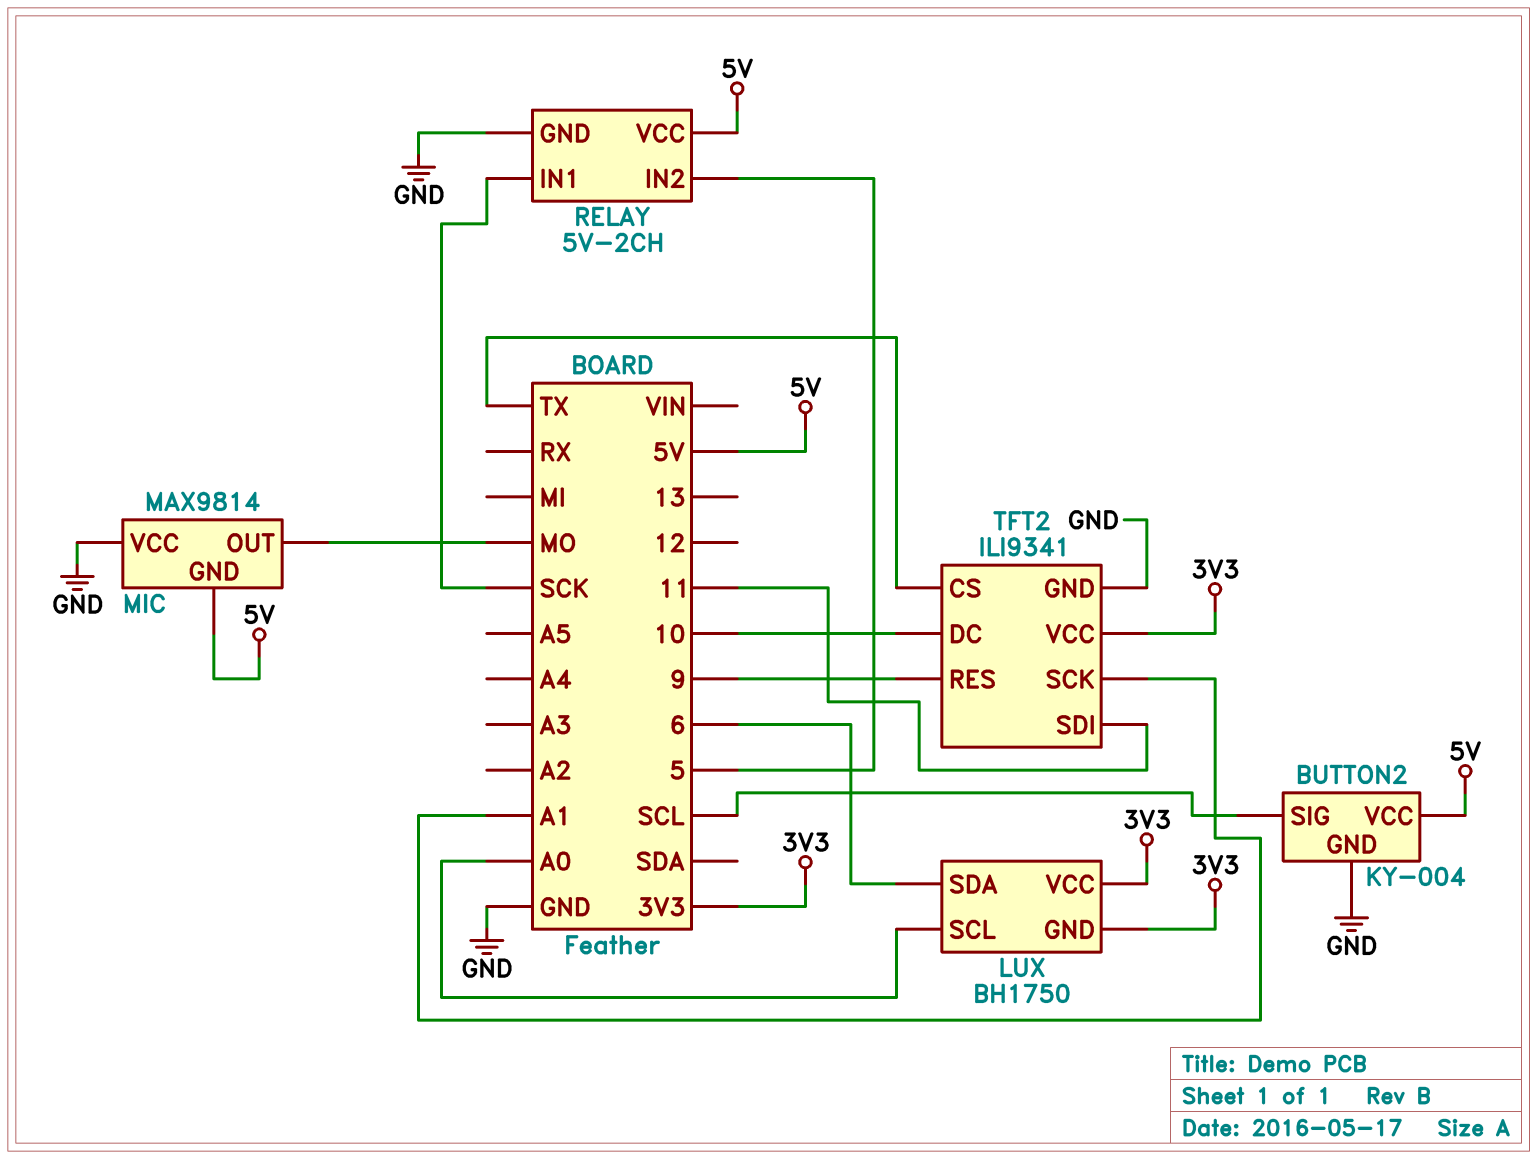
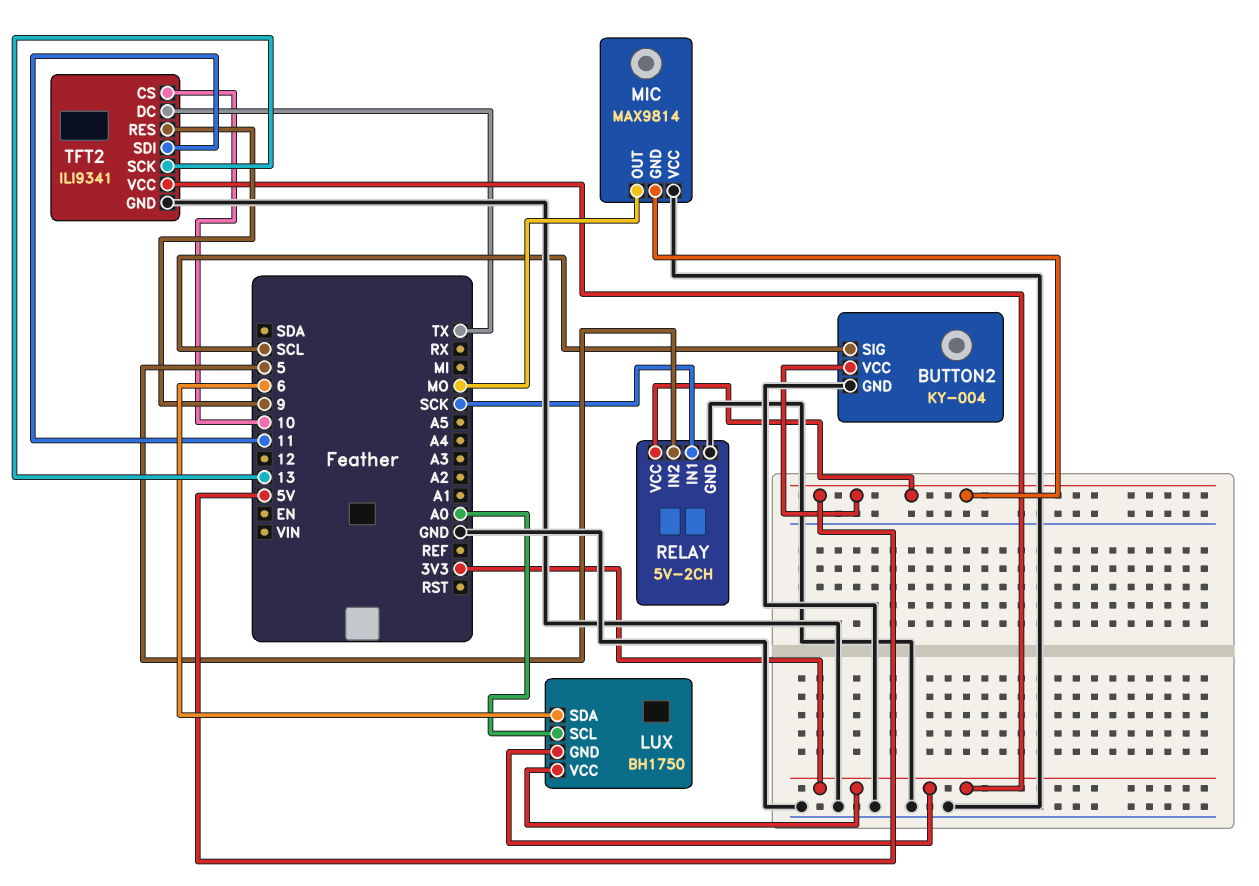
TFT2 pin CS: TX -> 10
TFT2 pin DC: 10 -> TX
TFT2 pin SCK: A1 -> 13

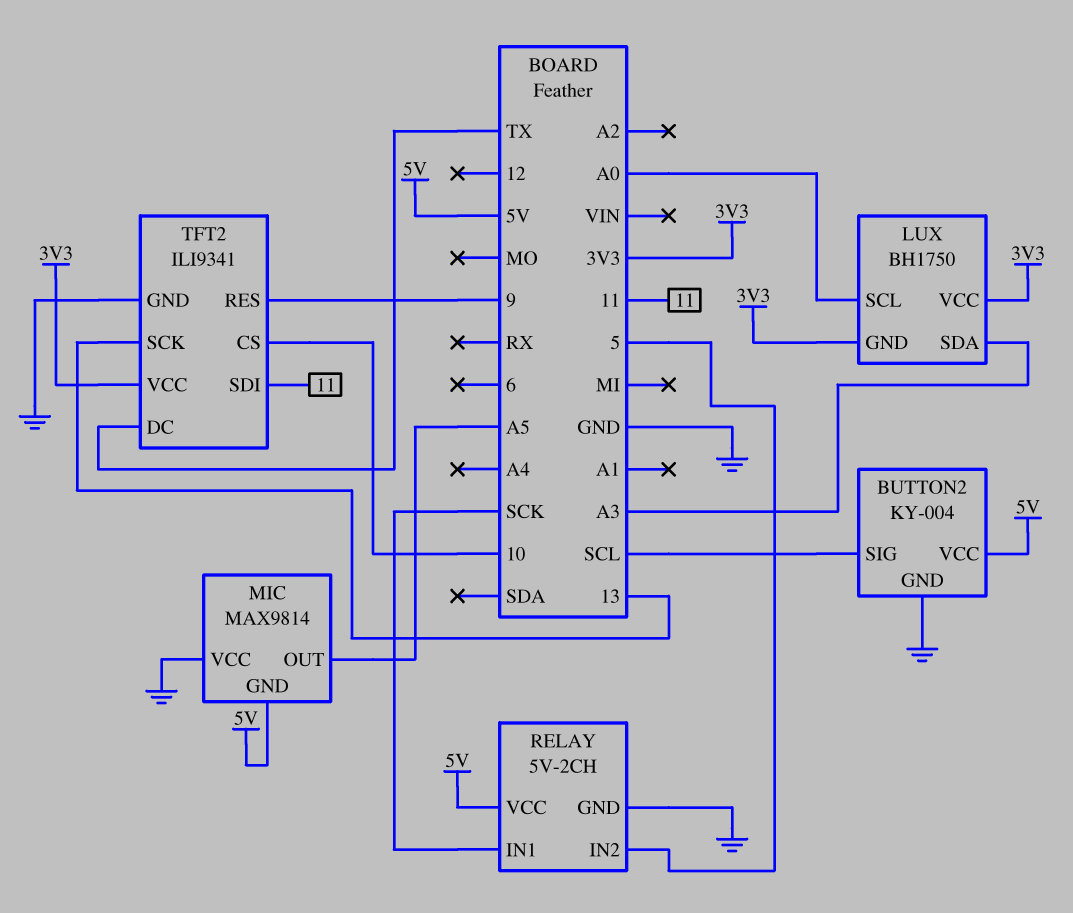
LUX pin SDA: 6 -> A3
MIC pin OUT: MO -> A5

